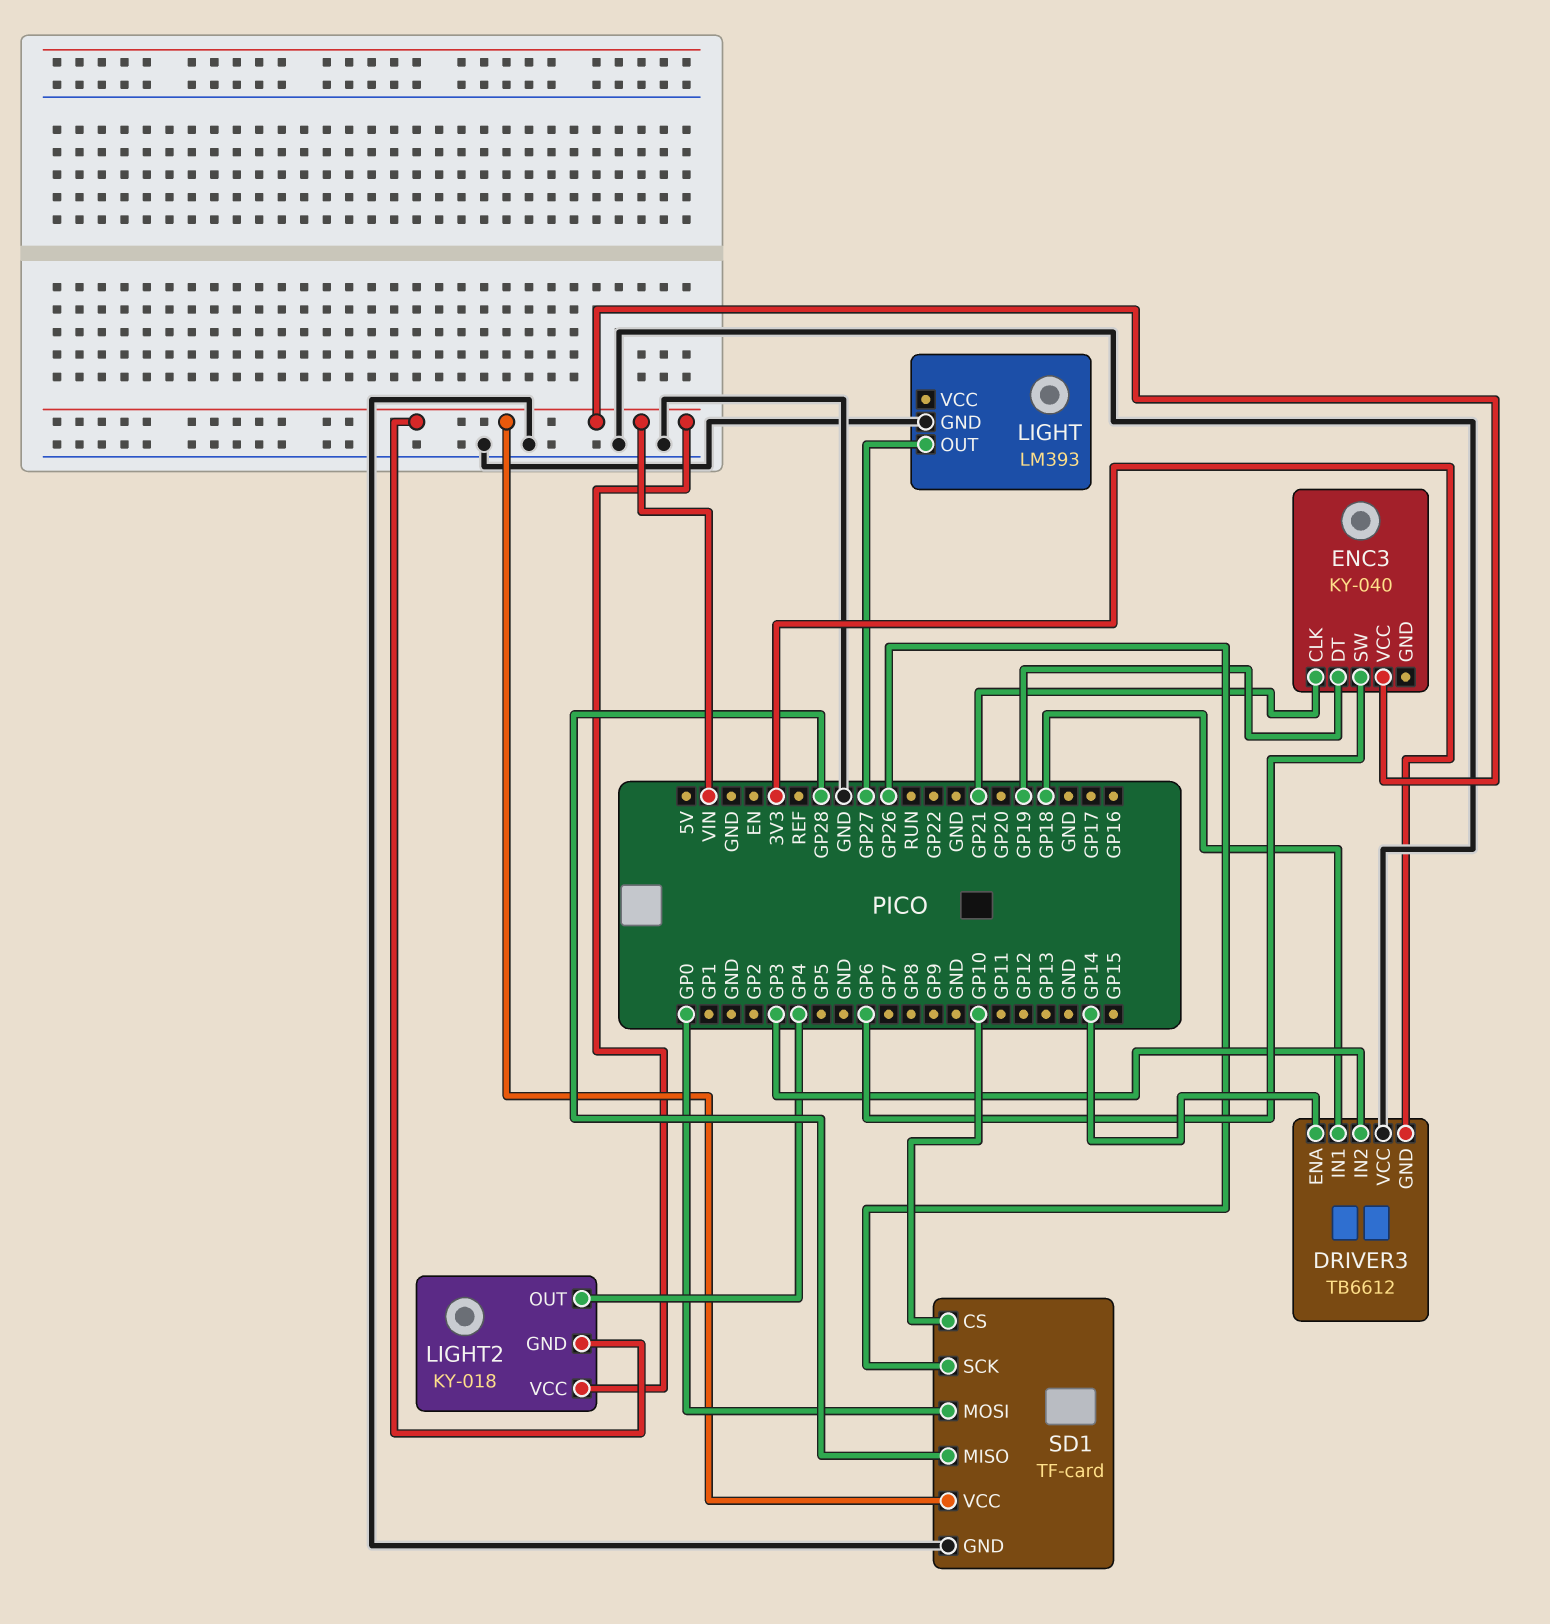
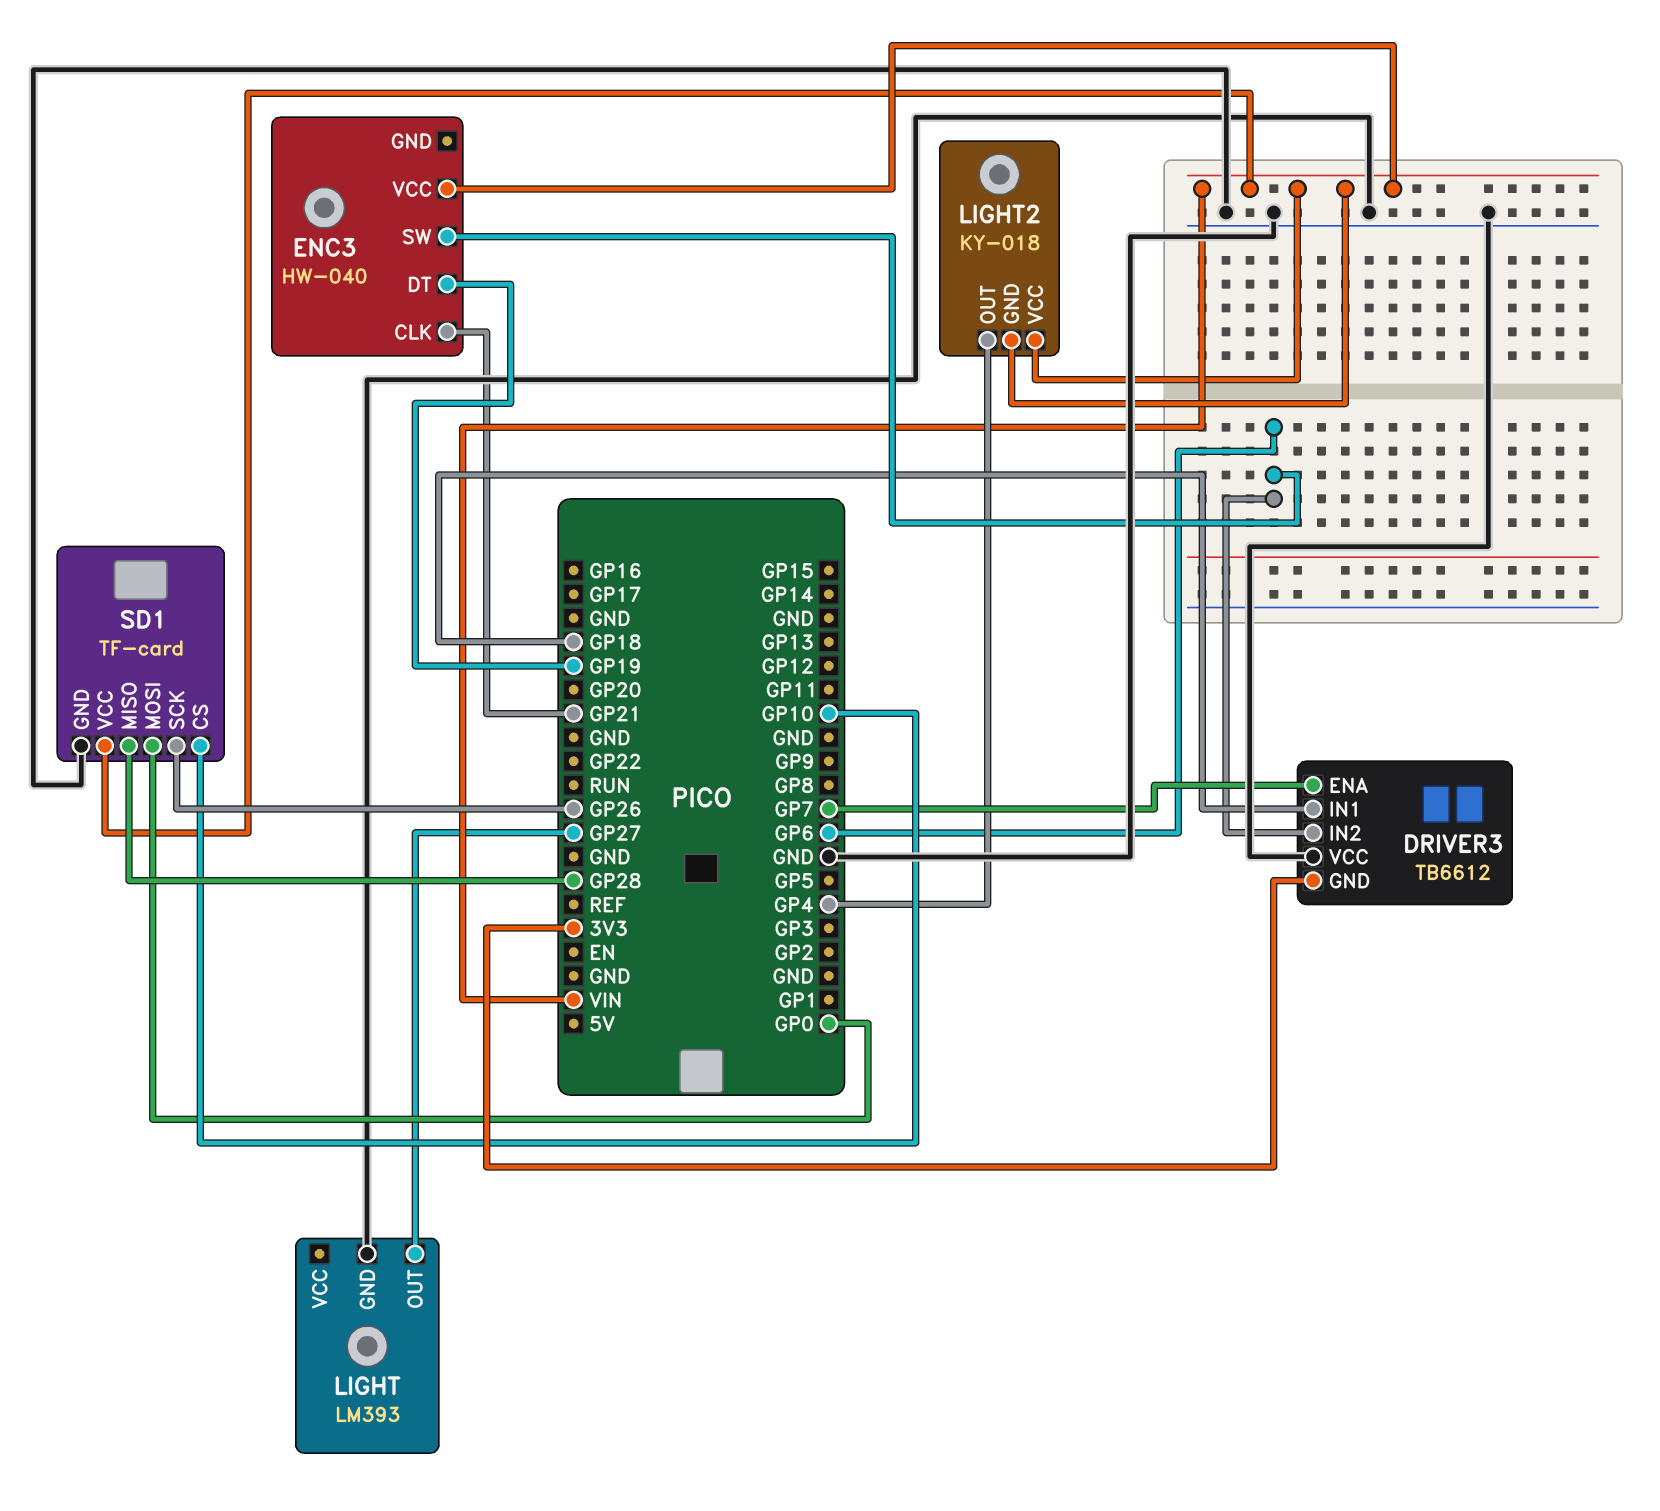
DRIVER3 pin ENA: GP14 -> GP7
DRIVER3 pin IN2: GP3 -> GP6
ENC3: KY-040 -> HW-040

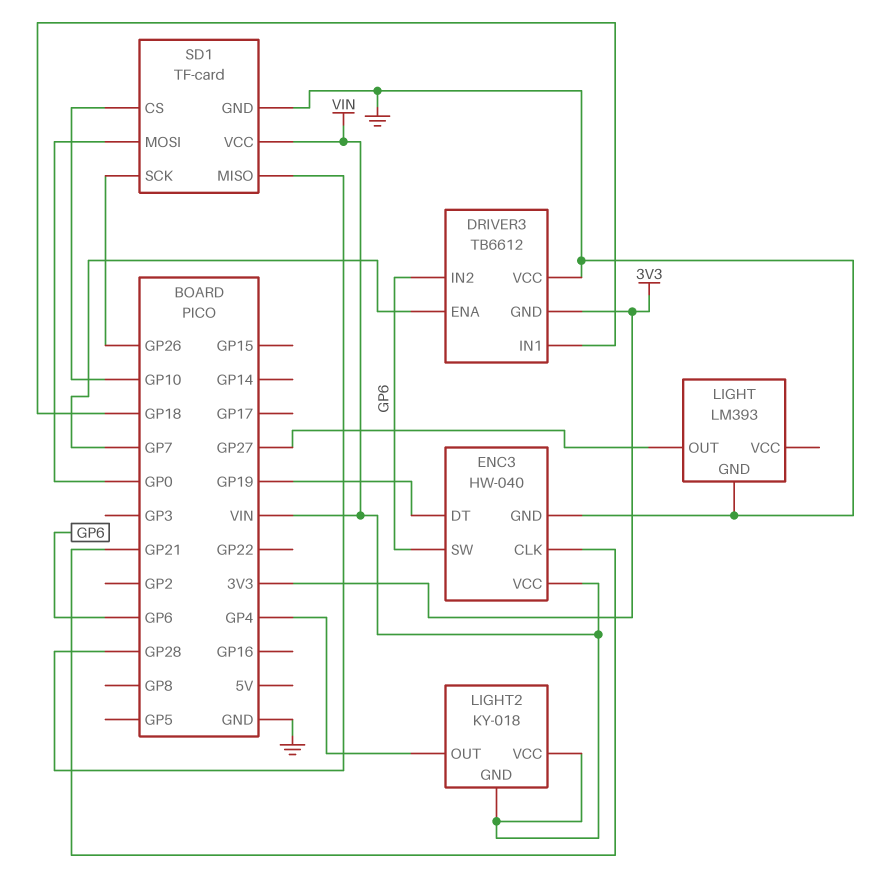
ENC3 pin GND: none -> GND

